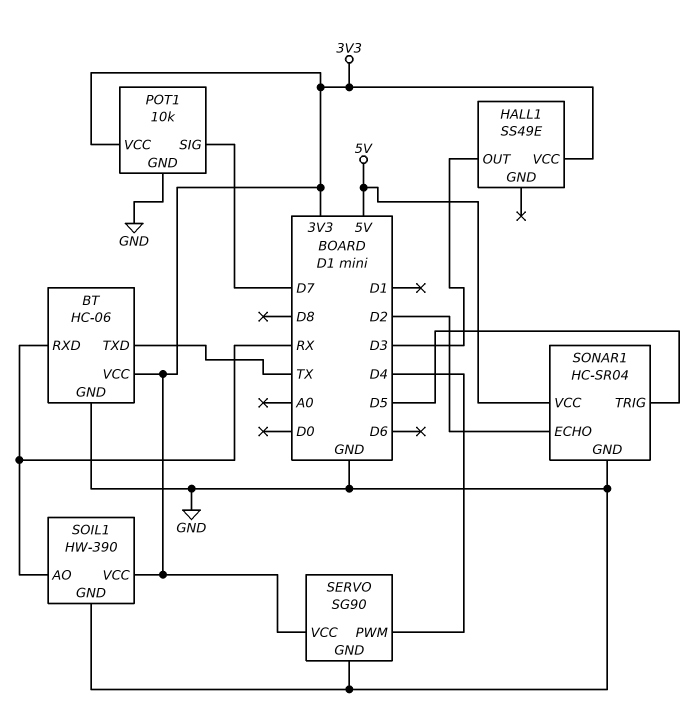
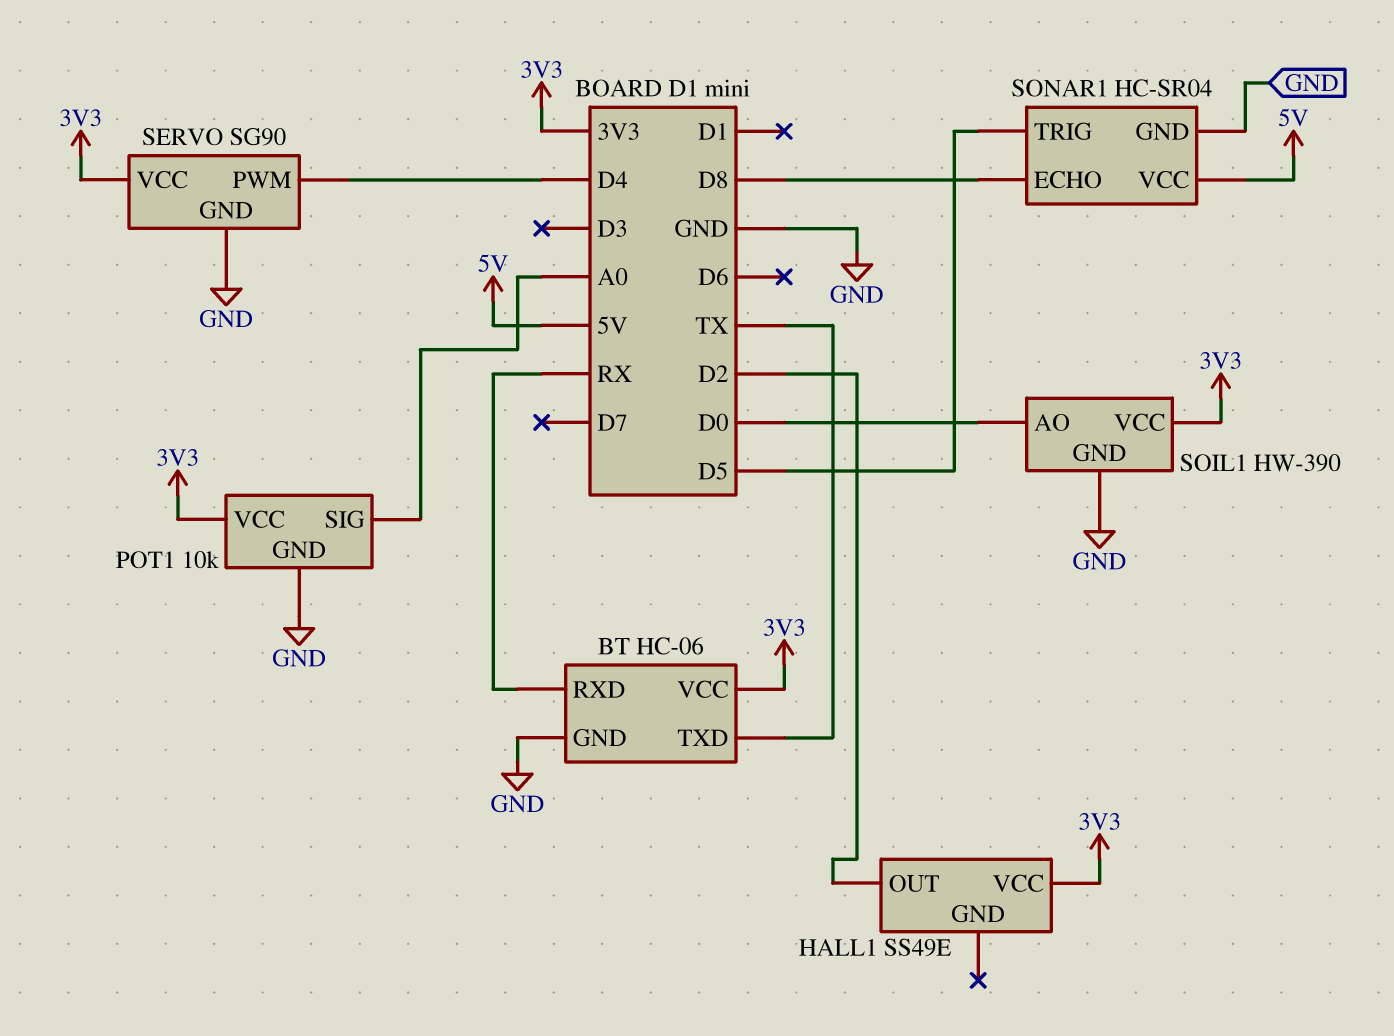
HALL1 pin OUT: D3 -> D2
POT1 pin SIG: D7 -> A0
SOIL1 pin AO: RX -> D0
SONAR1 pin ECHO: D2 -> D8

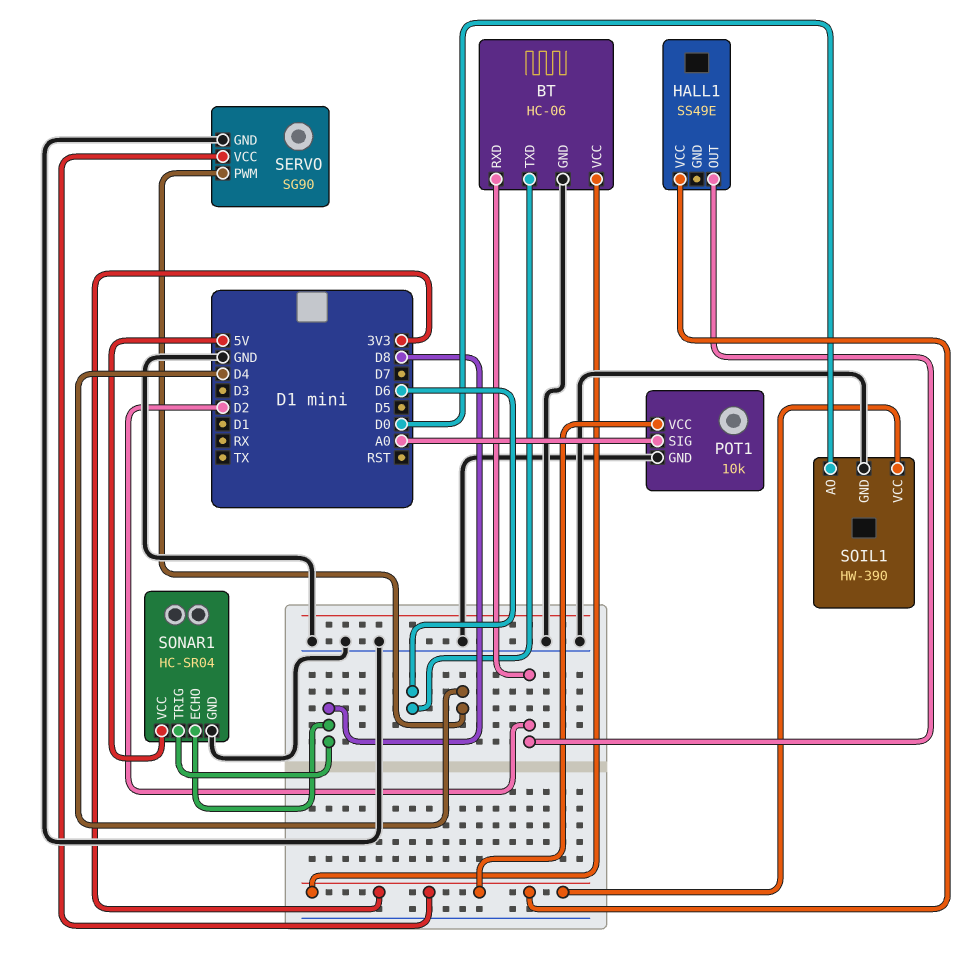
BT pin RXD: RX -> D2
BT pin TXD: TX -> D6
SONAR1 pin TRIG: D5 -> D8

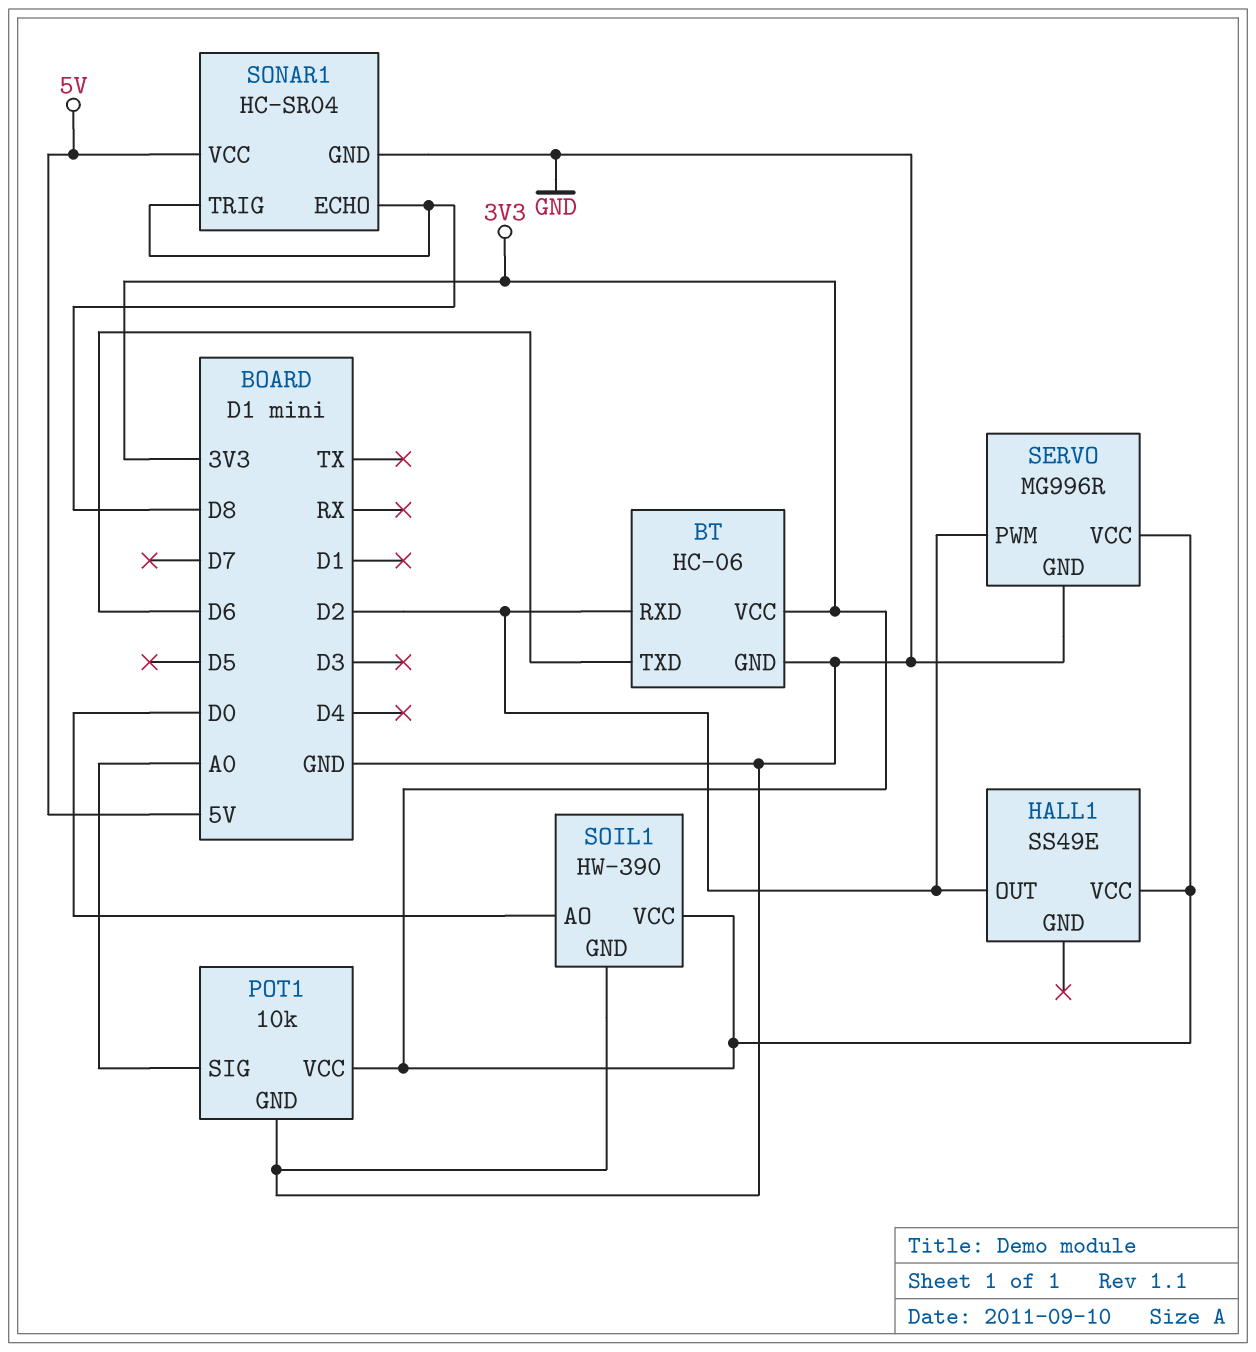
SERVO: SG90 -> MG996R
SERVO pin PWM: D4 -> D2

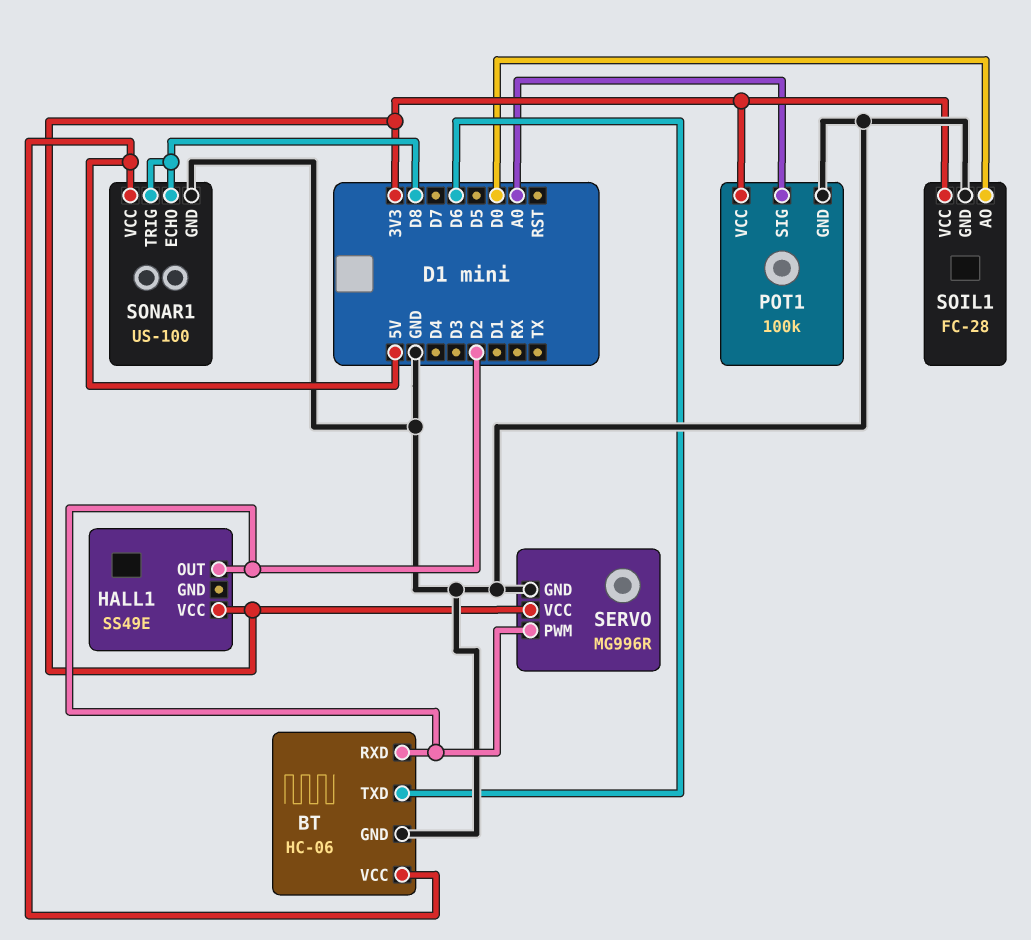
BT pin VCC: 3V3 -> 5V
POT1: 10k -> 100k
SOIL1: HW-390 -> FC-28
SONAR1: HC-SR04 -> US-100

